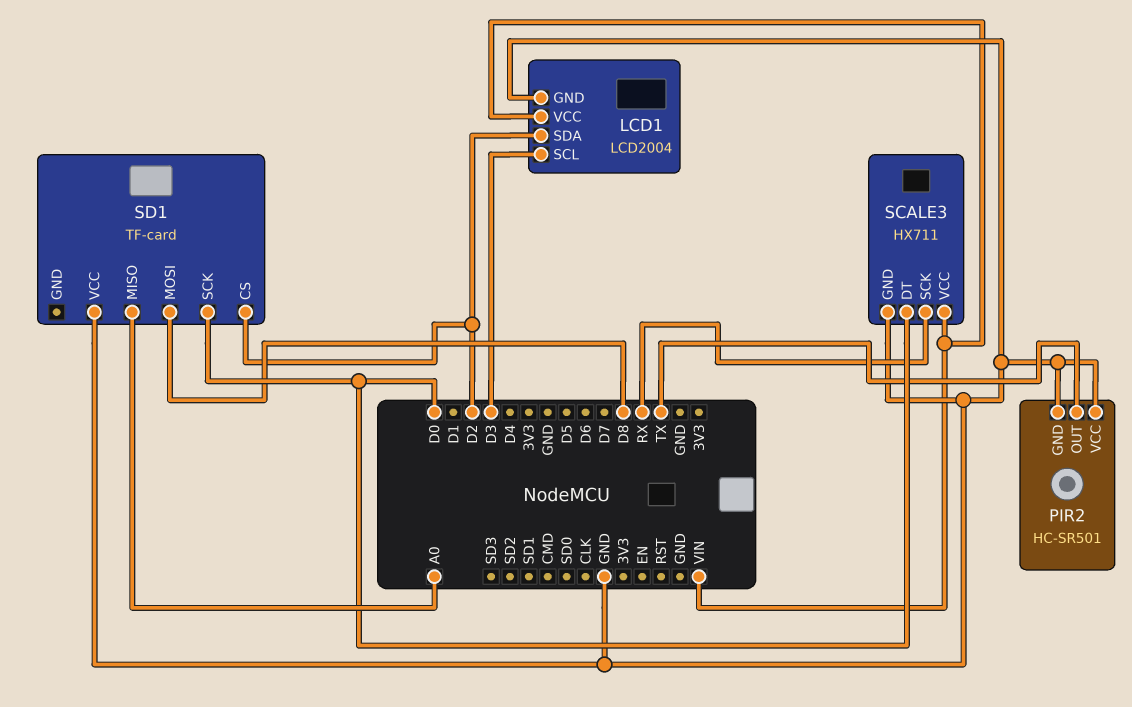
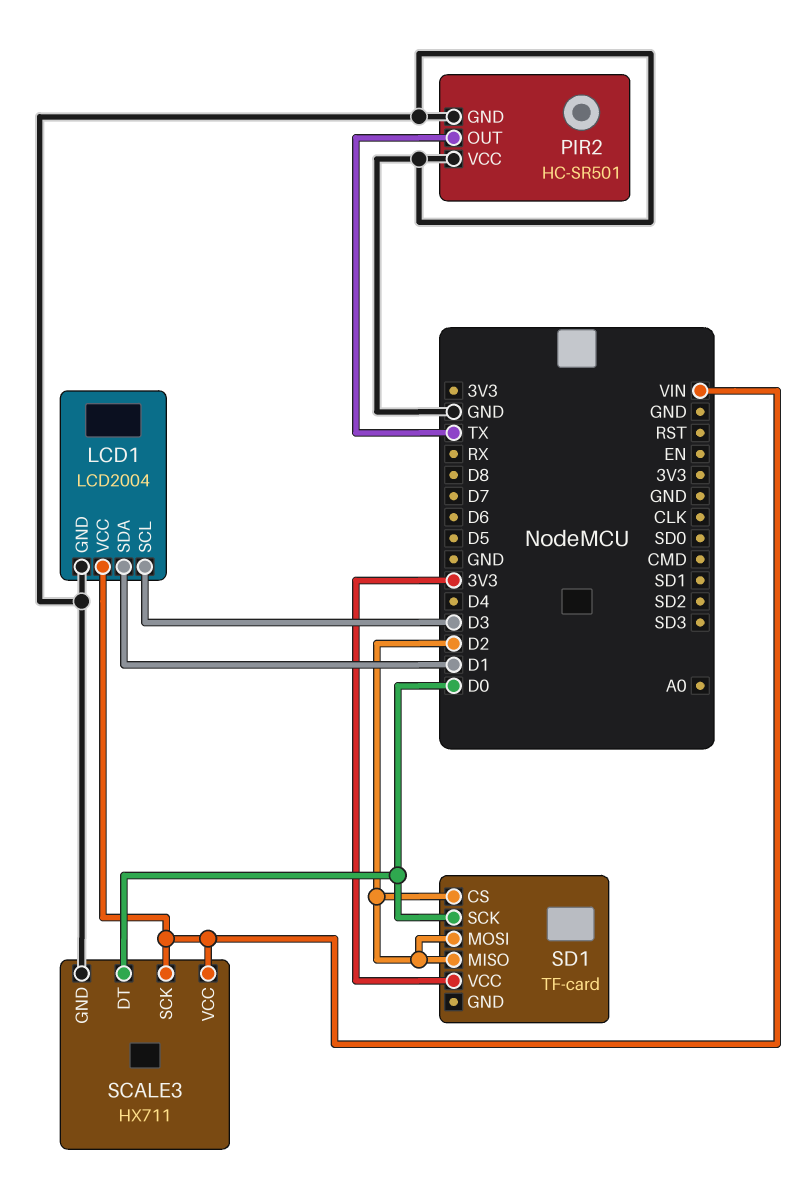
LCD1 pin SDA: D2 -> D1
SCALE3 pin SCK: RX -> VIN
SD1 pin MISO: A0 -> D2
SD1 pin MOSI: D8 -> D2
SD1 pin VCC: GND -> 3V3

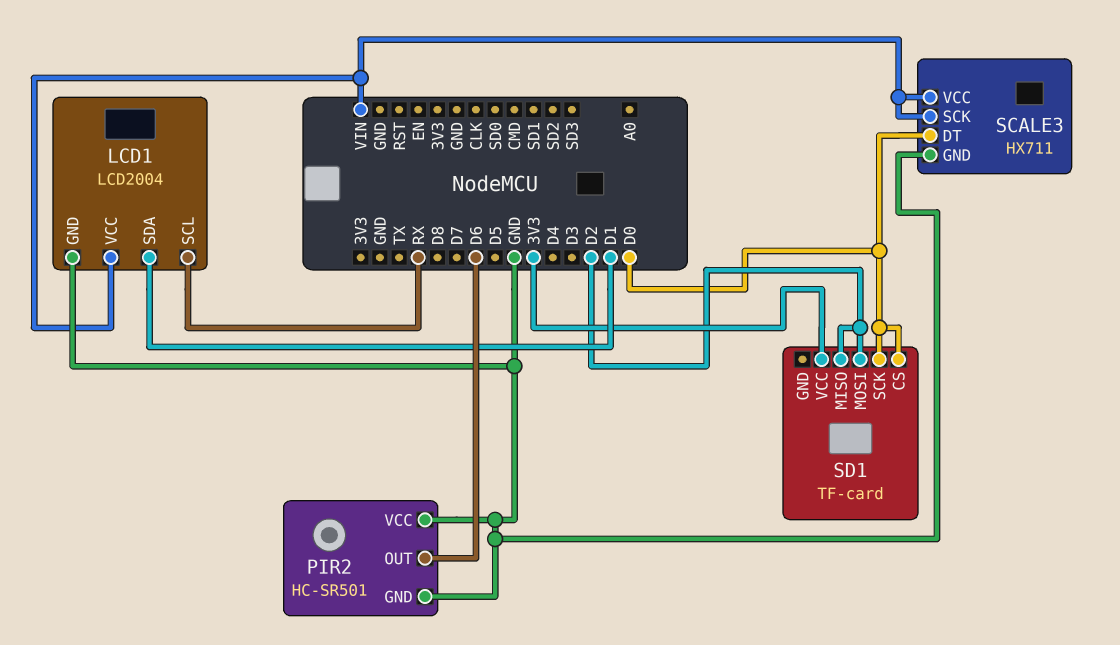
LCD1 pin SCL: D3 -> RX
PIR2 pin OUT: TX -> D6
SD1 pin CS: D2 -> D0

